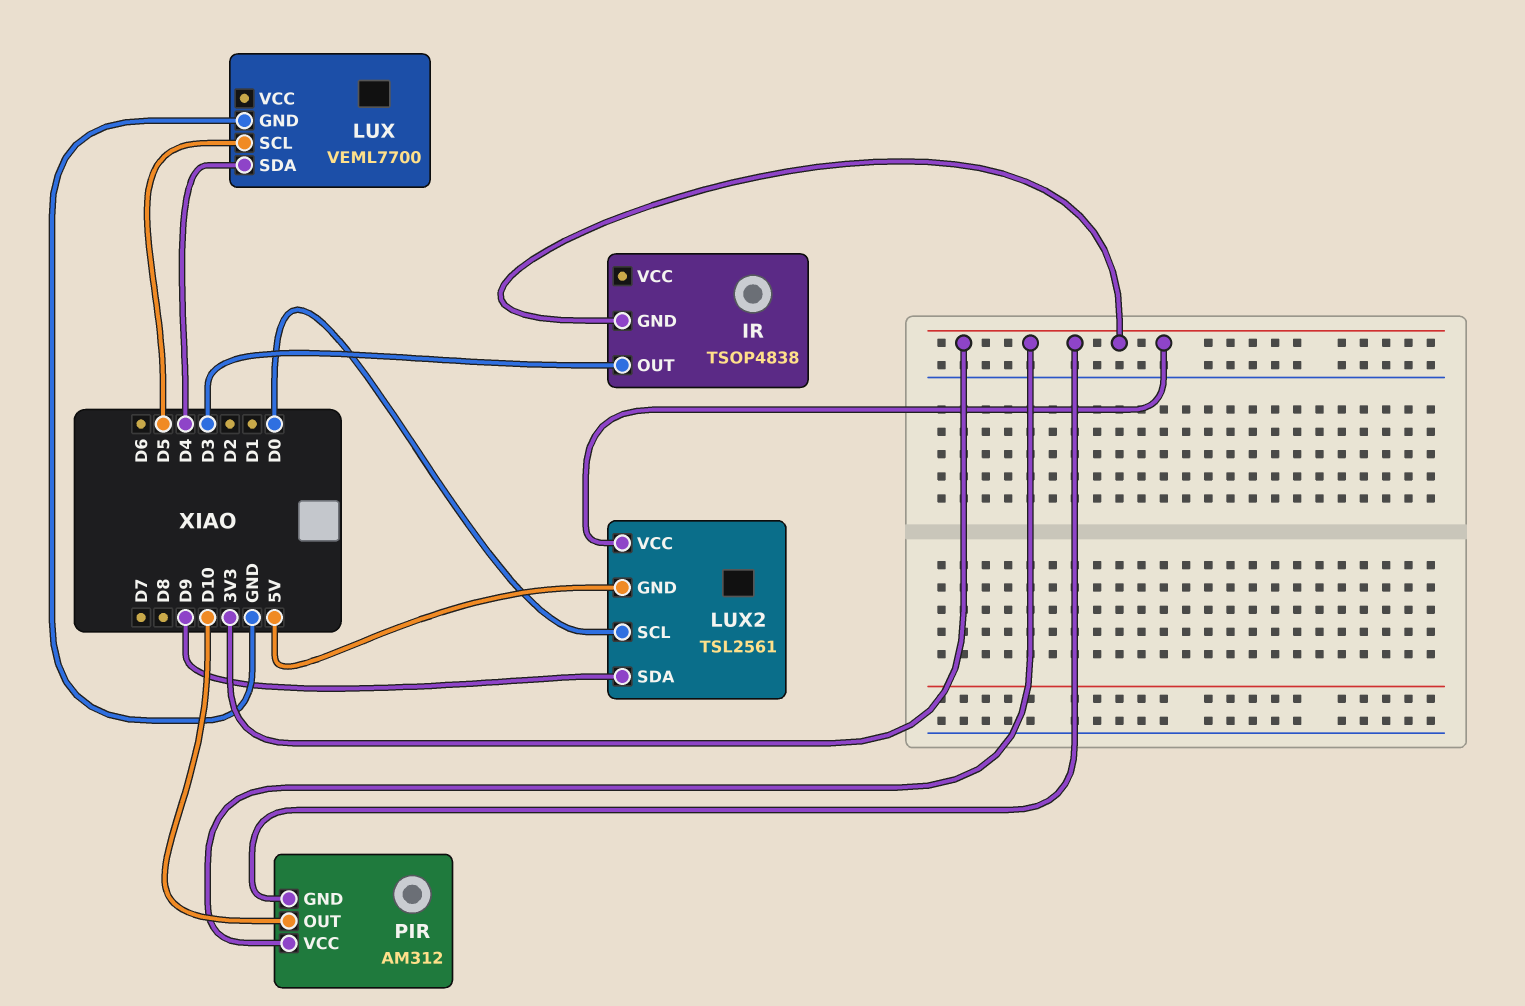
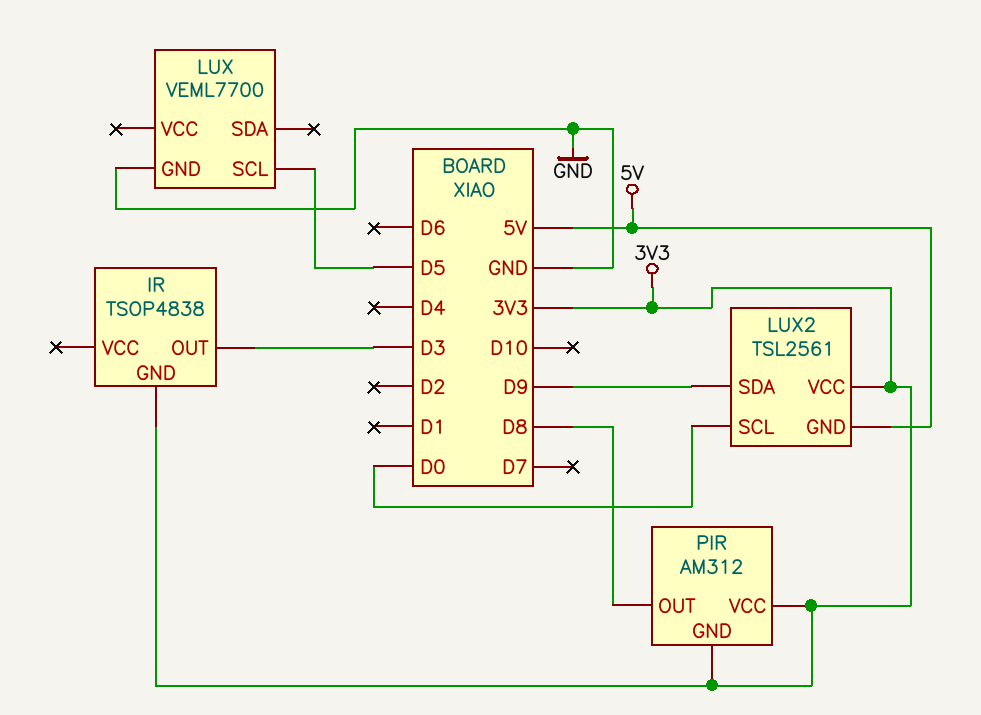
LUX pin SDA: D4 -> none
PIR pin OUT: D10 -> D8

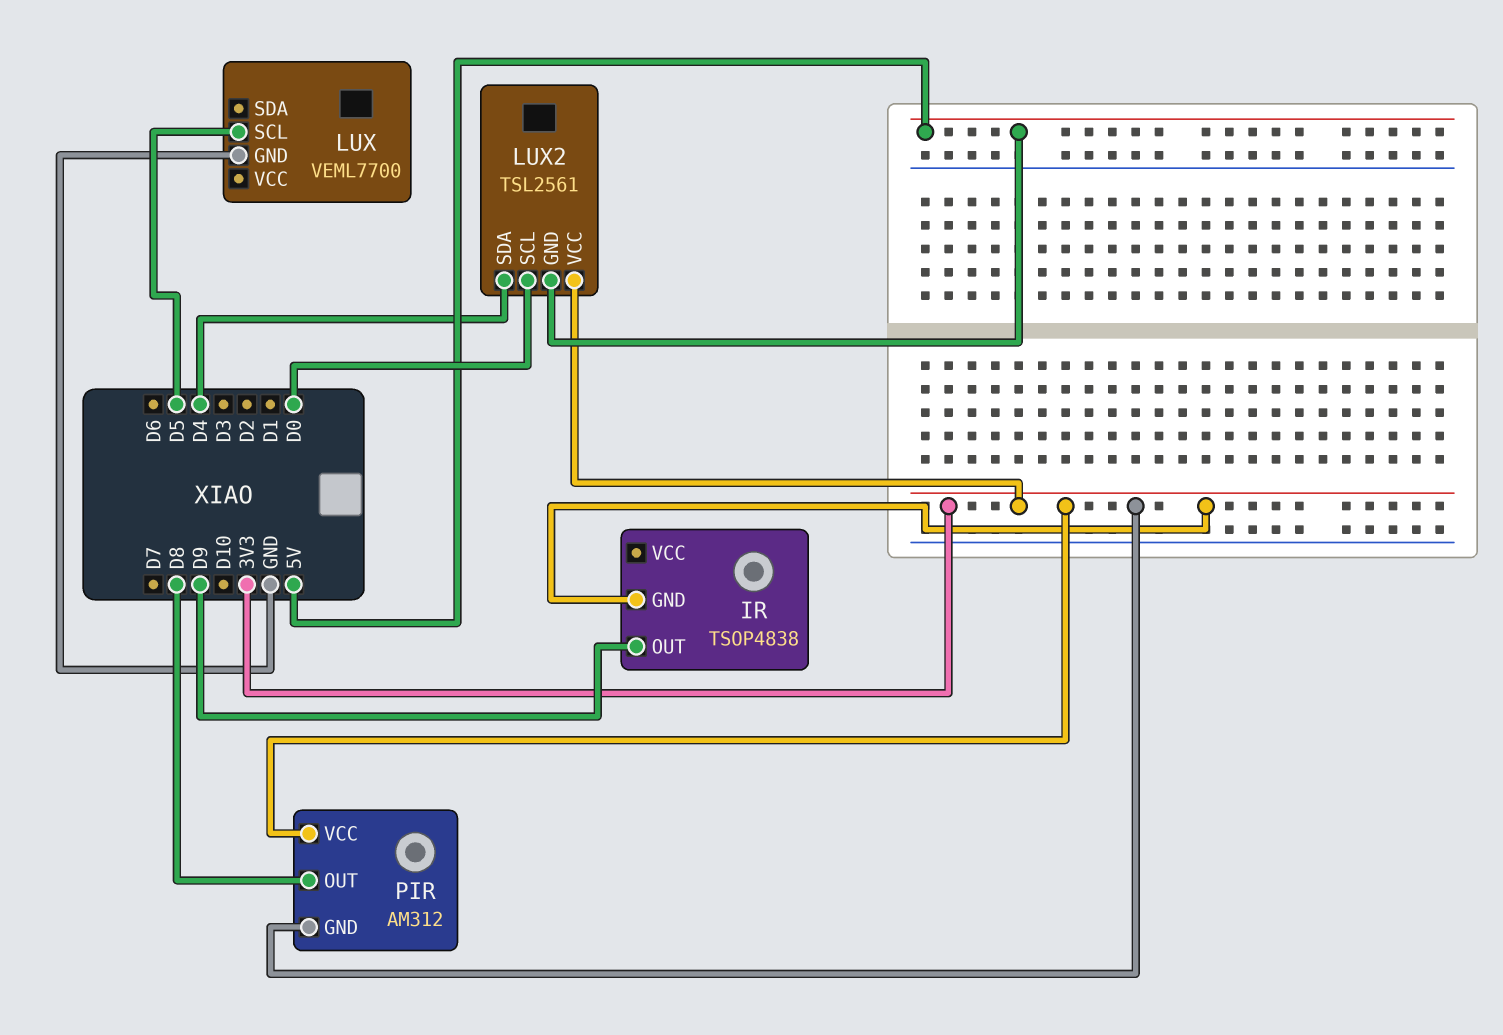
IR pin OUT: D3 -> D9
LUX2 pin SDA: D9 -> D4

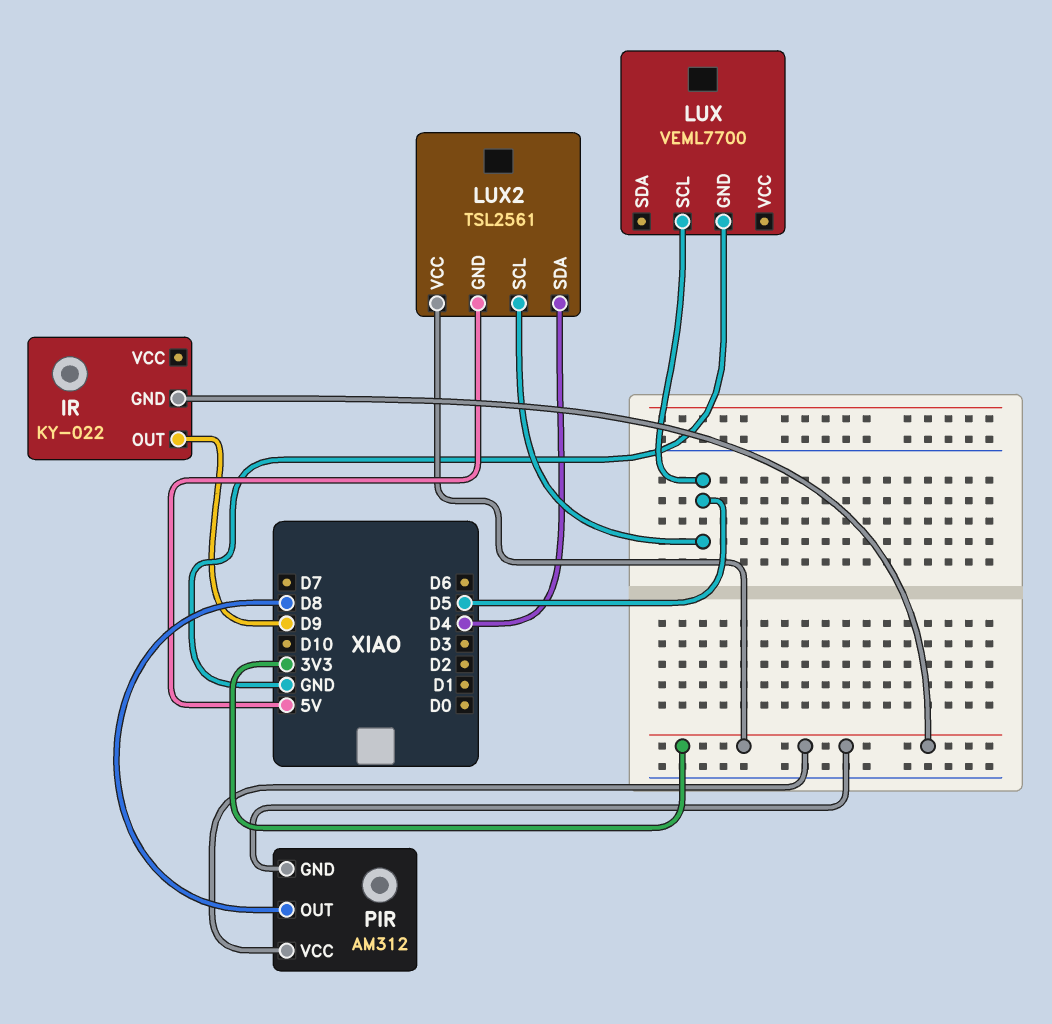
IR: TSOP4838 -> KY-022
LUX2 pin SCL: D0 -> D5

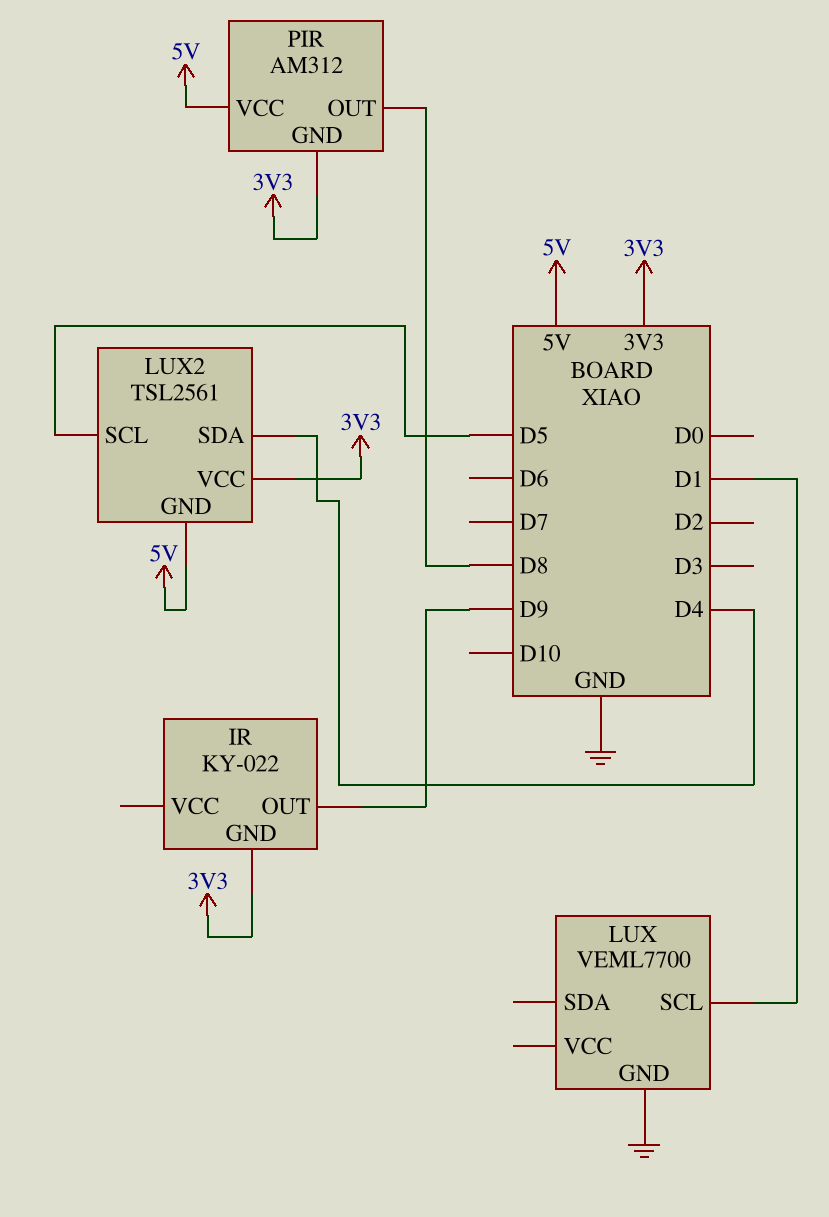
LUX pin SCL: D5 -> D1
PIR pin VCC: 3V3 -> 5V

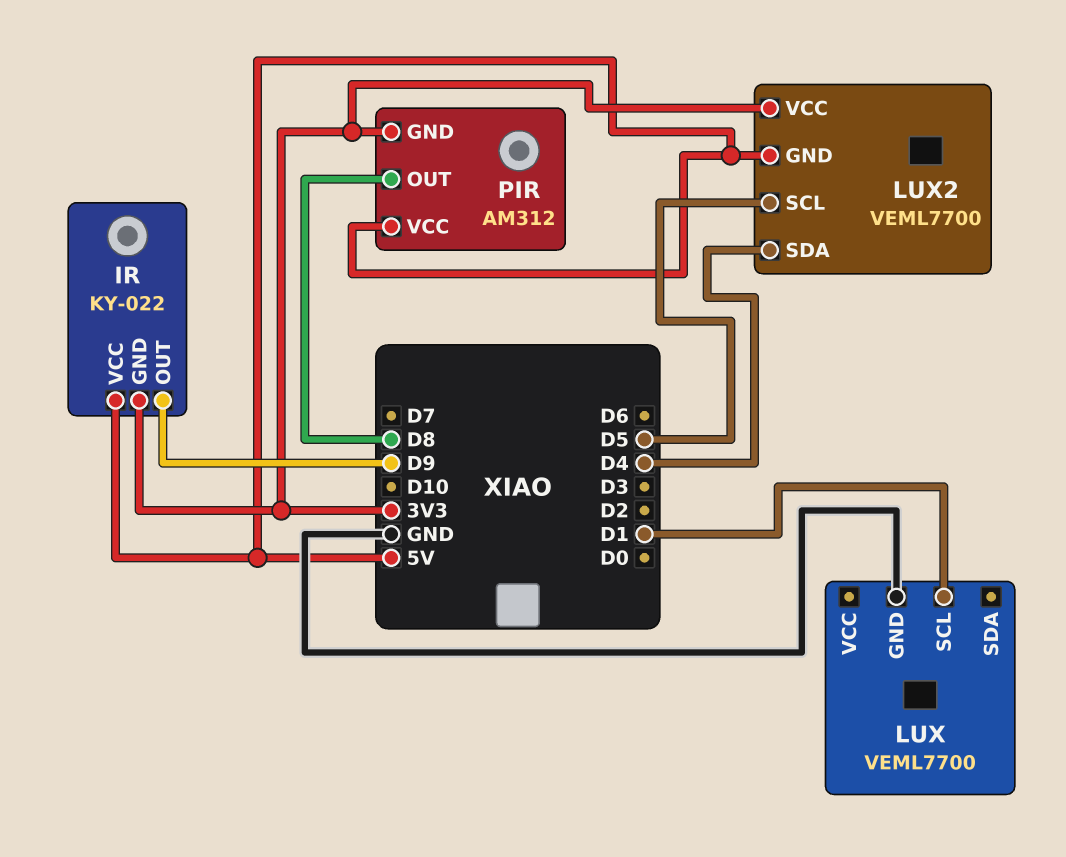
IR pin VCC: none -> 5V
LUX2: TSL2561 -> VEML7700

